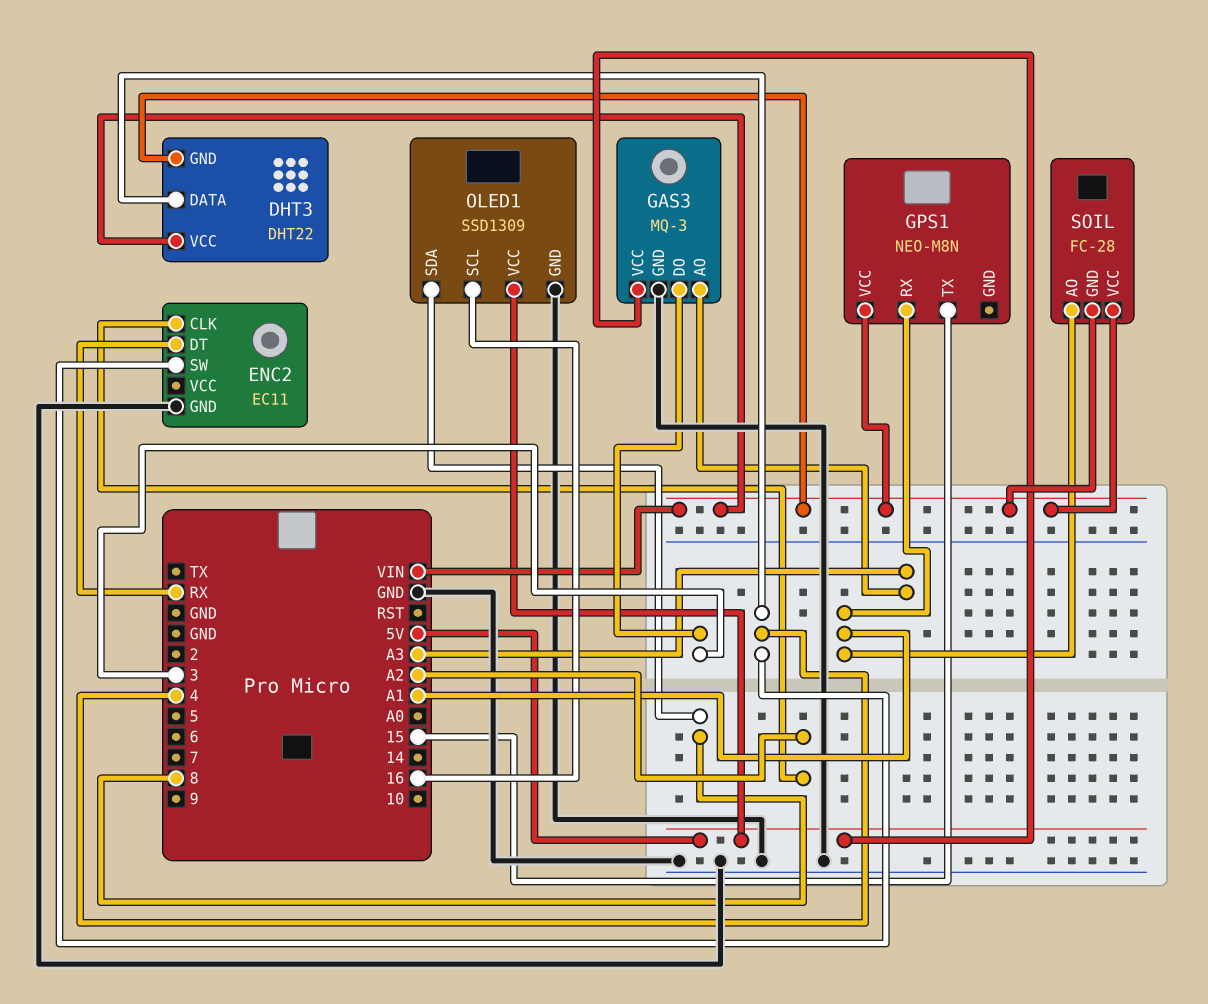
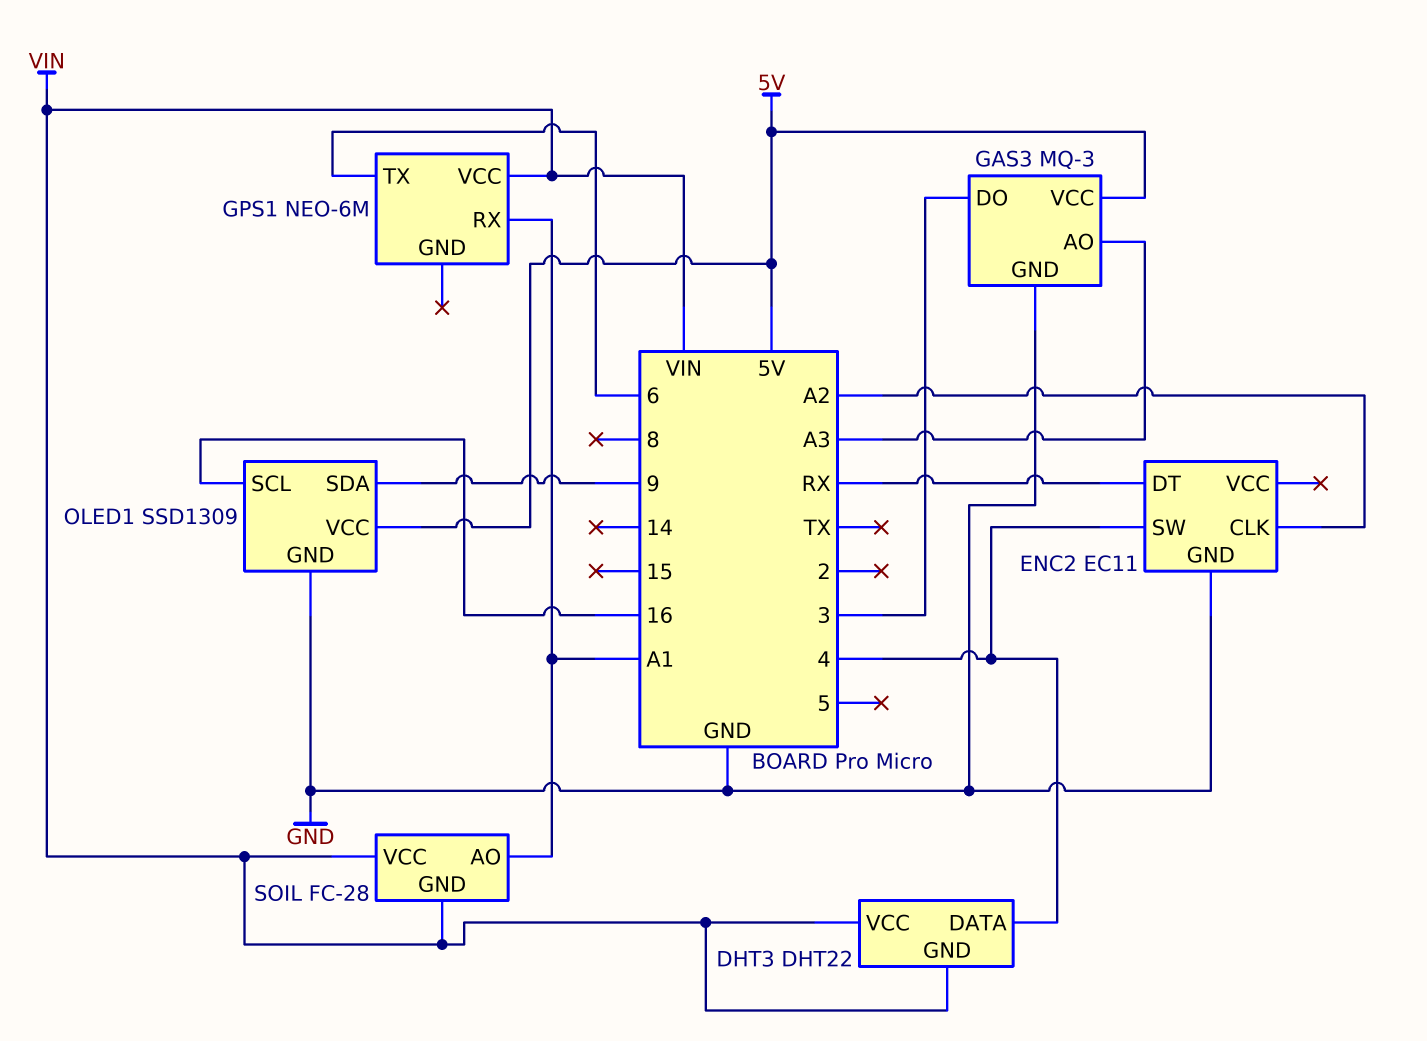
GPS1: NEO-M8N -> NEO-6M
GPS1 pin TX: 15 -> 6
OLED1 pin SDA: 8 -> 9

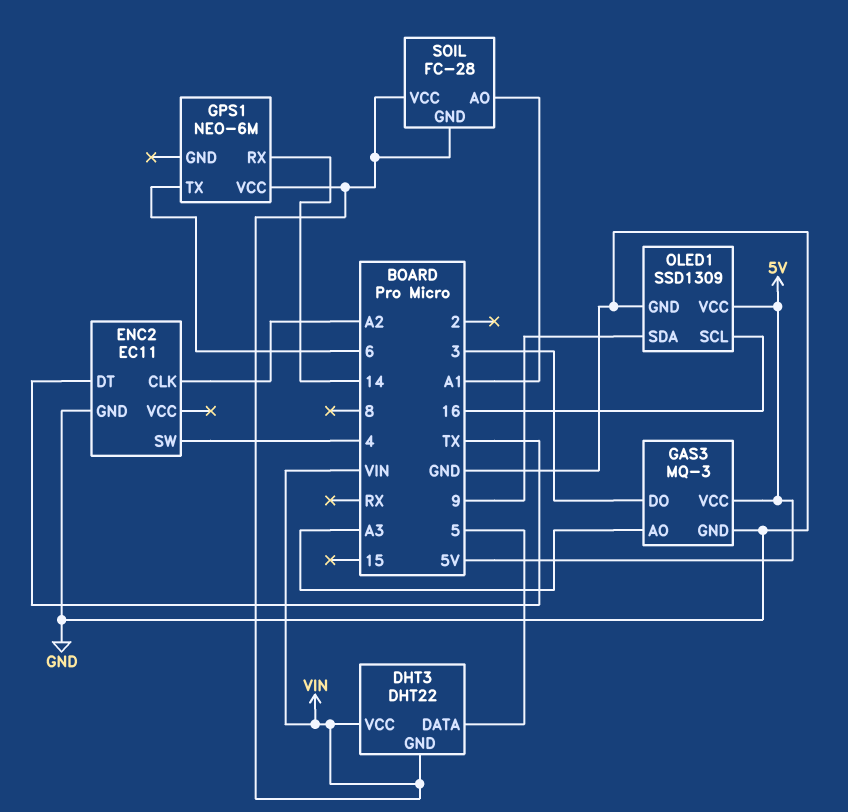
DHT3 pin DATA: 4 -> 5
ENC2 pin DT: RX -> TX
GPS1 pin RX: A1 -> 14

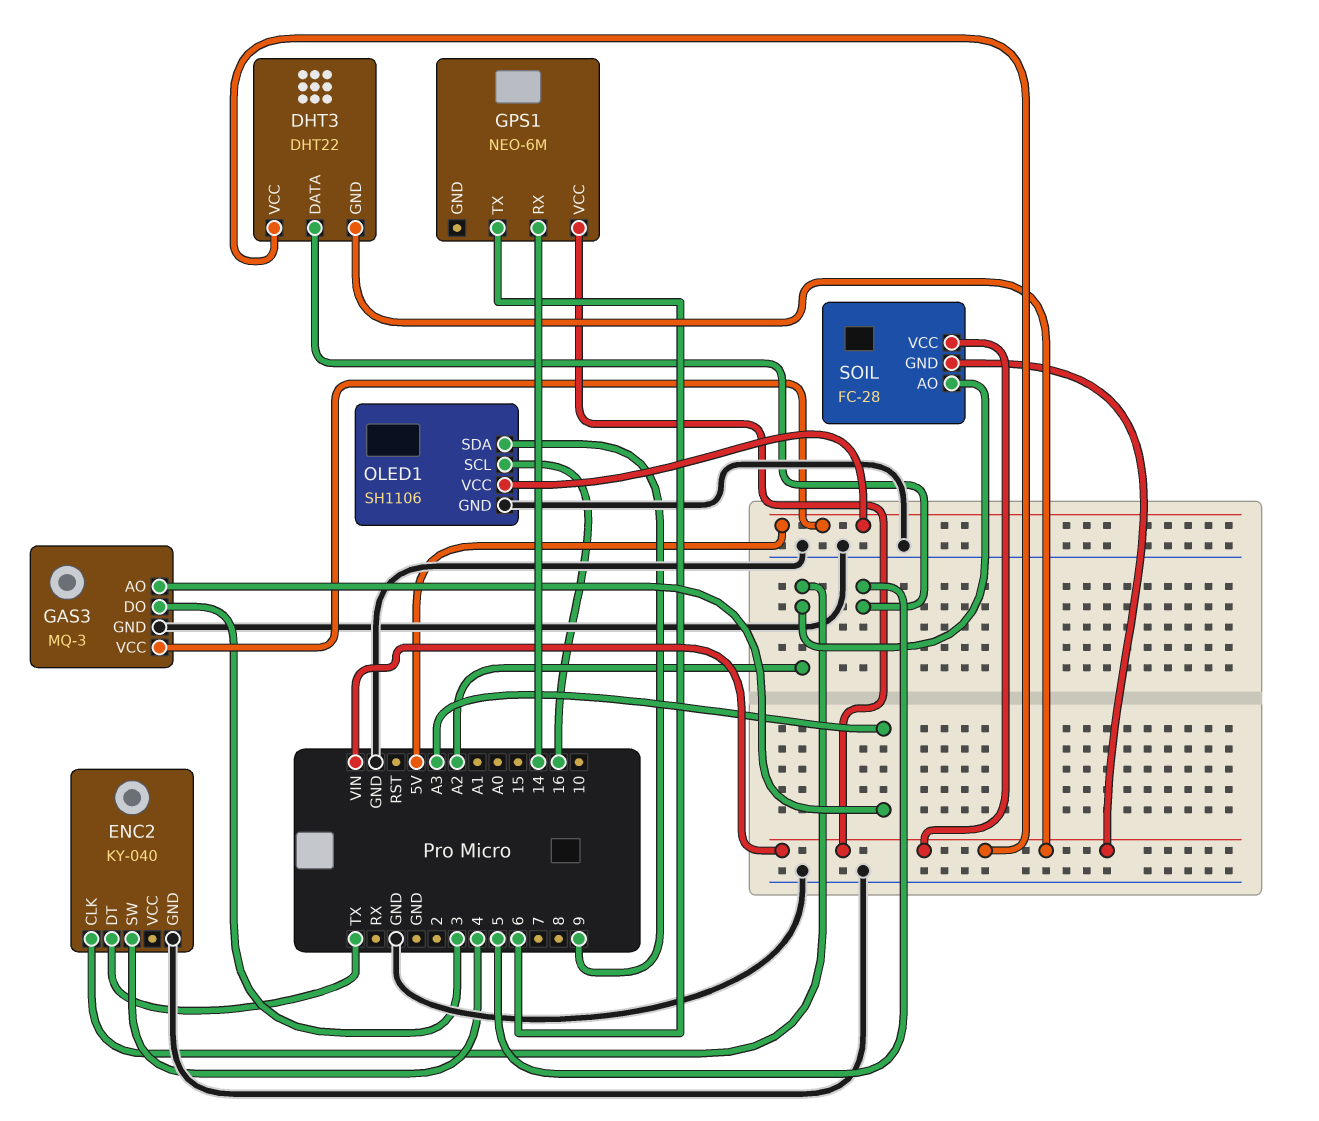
ENC2: EC11 -> KY-040
OLED1: SSD1309 -> SH1106
SOIL pin AO: A1 -> A2

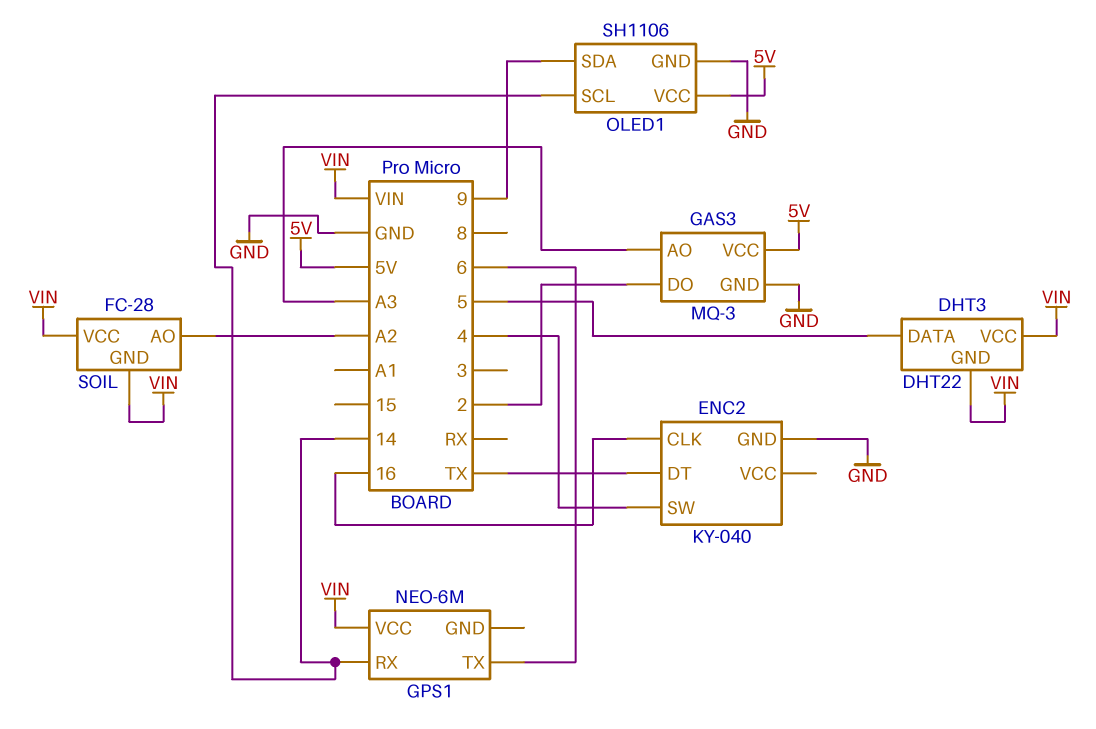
ENC2 pin CLK: A2 -> 16
GAS3 pin DO: 3 -> 2
OLED1 pin SCL: 16 -> 14

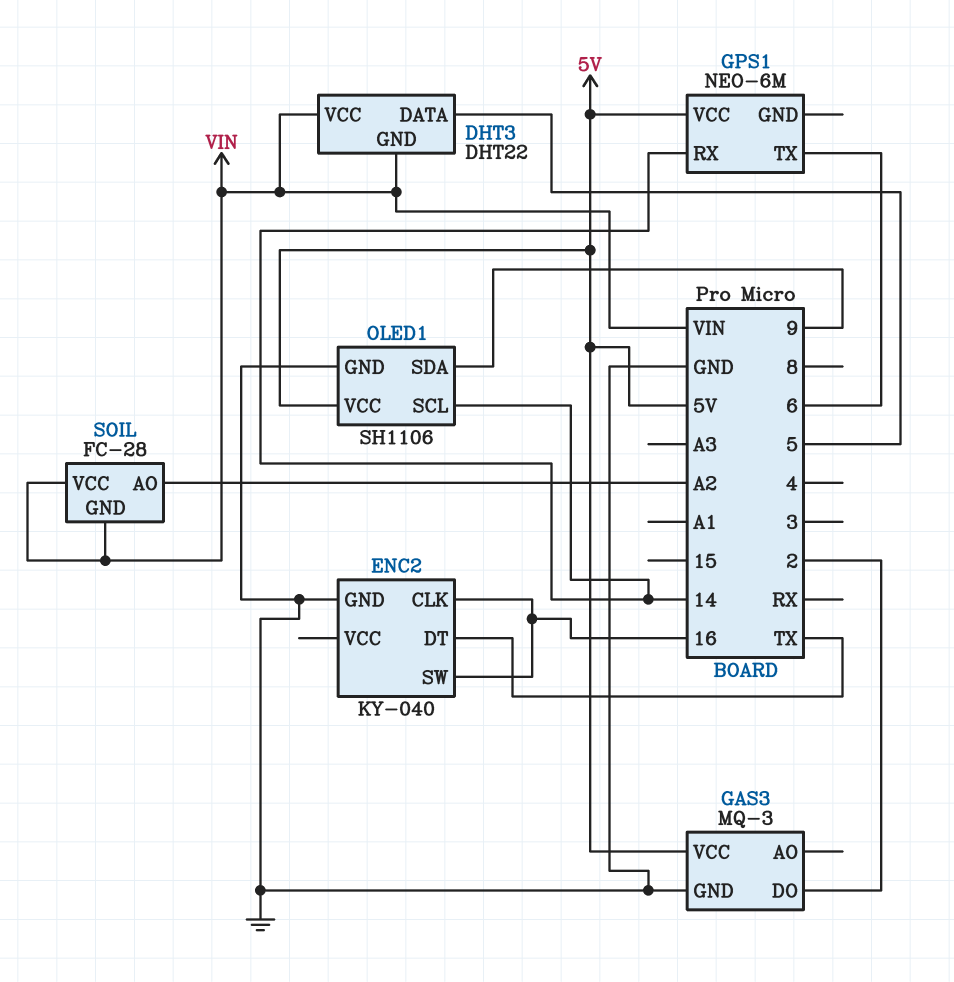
ENC2 pin SW: 4 -> 16
GAS3 pin AO: A3 -> none
GPS1 pin VCC: VIN -> 5V

